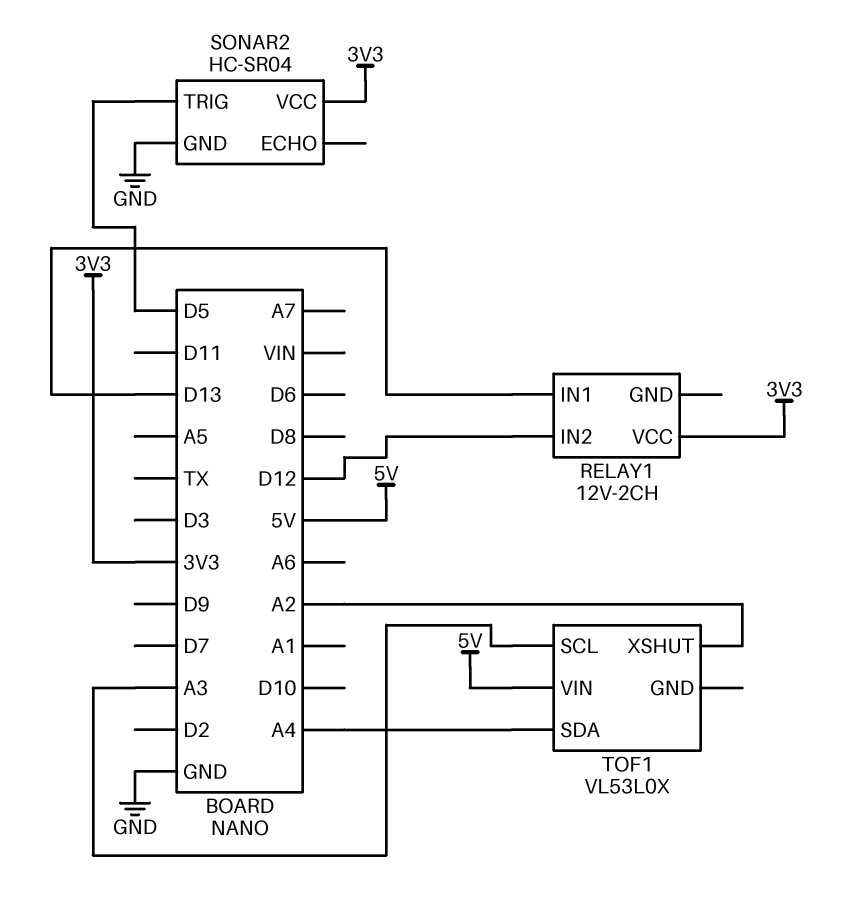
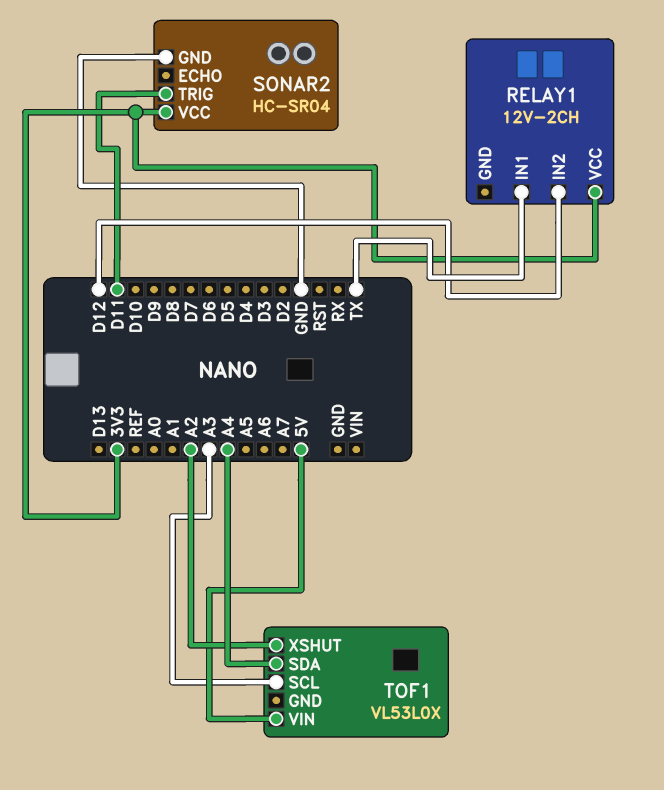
RELAY1 pin IN1: D13 -> TX
SONAR2 pin TRIG: D5 -> D11

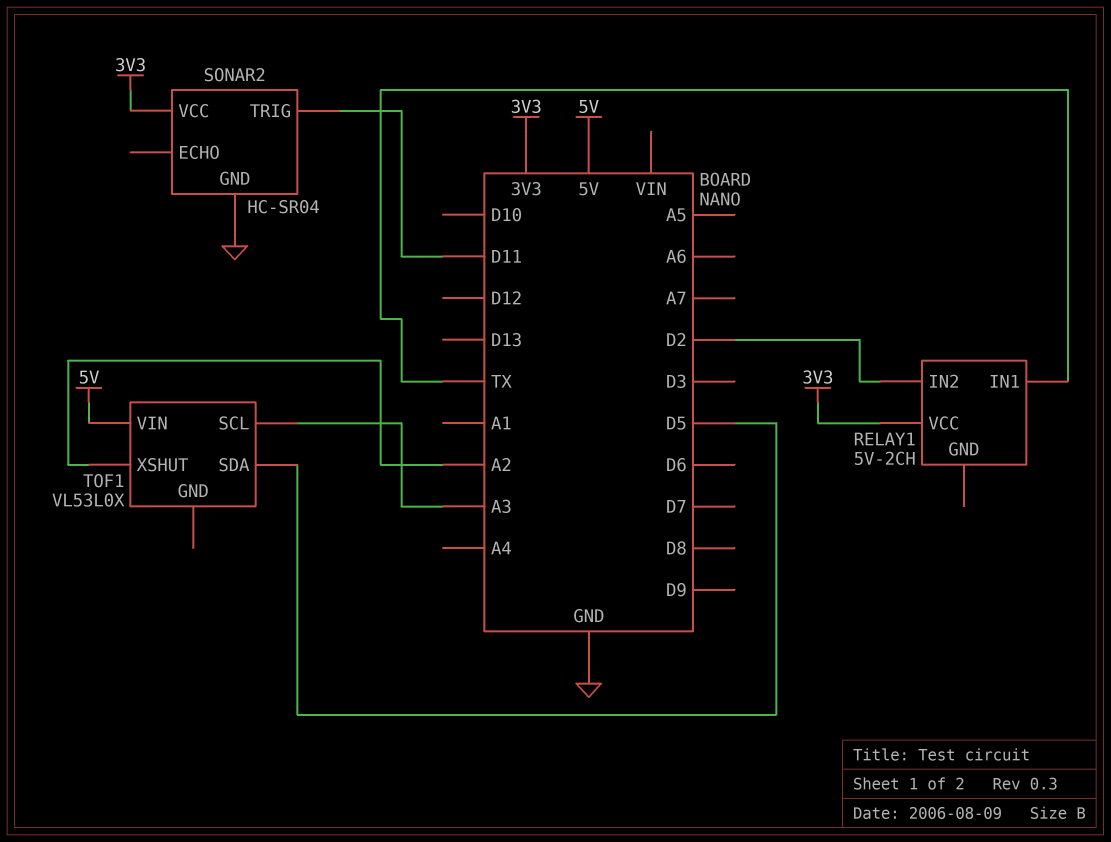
RELAY1: 12V-2CH -> 5V-2CH
RELAY1 pin IN2: D12 -> D2
TOF1 pin SDA: A4 -> D5

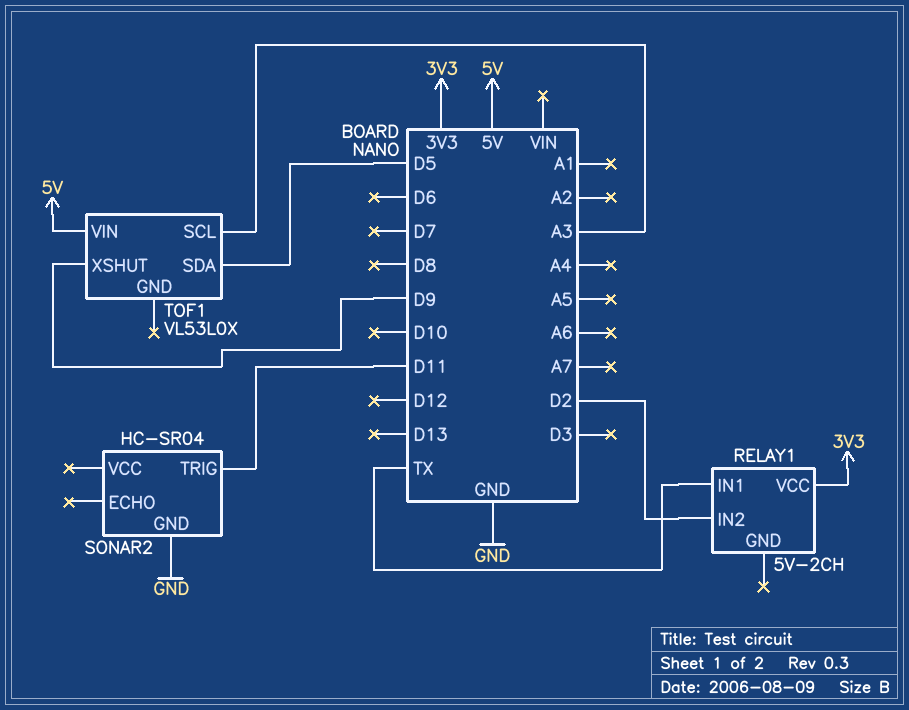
SONAR2 pin VCC: 3V3 -> none
TOF1 pin XSHUT: A2 -> D9

